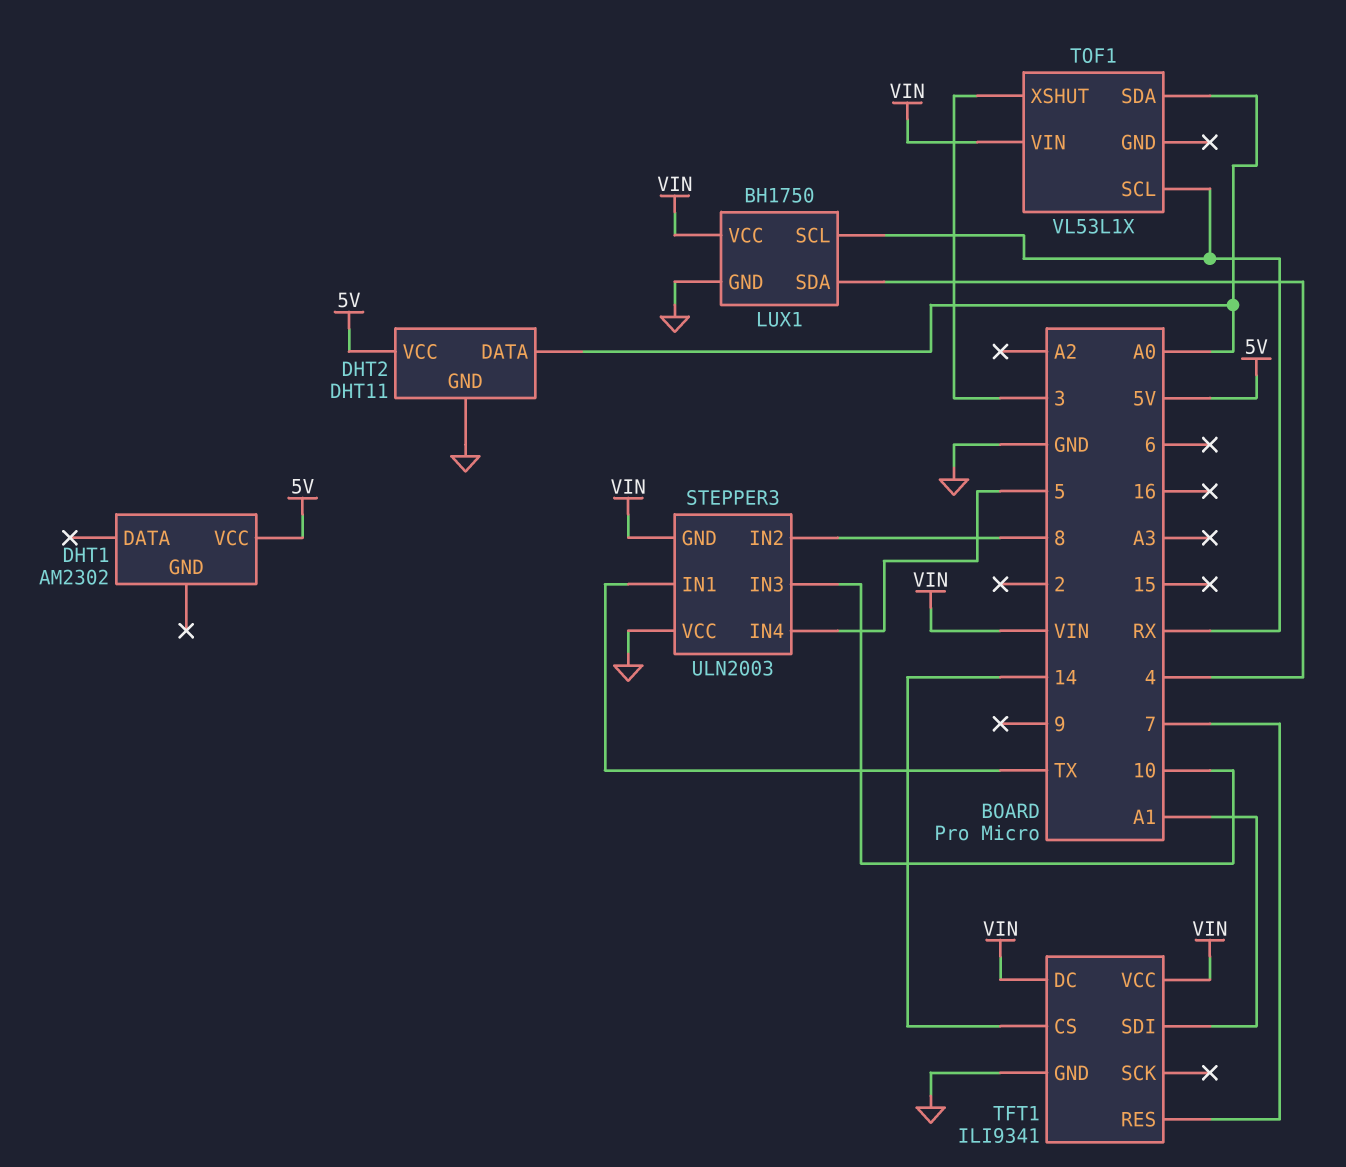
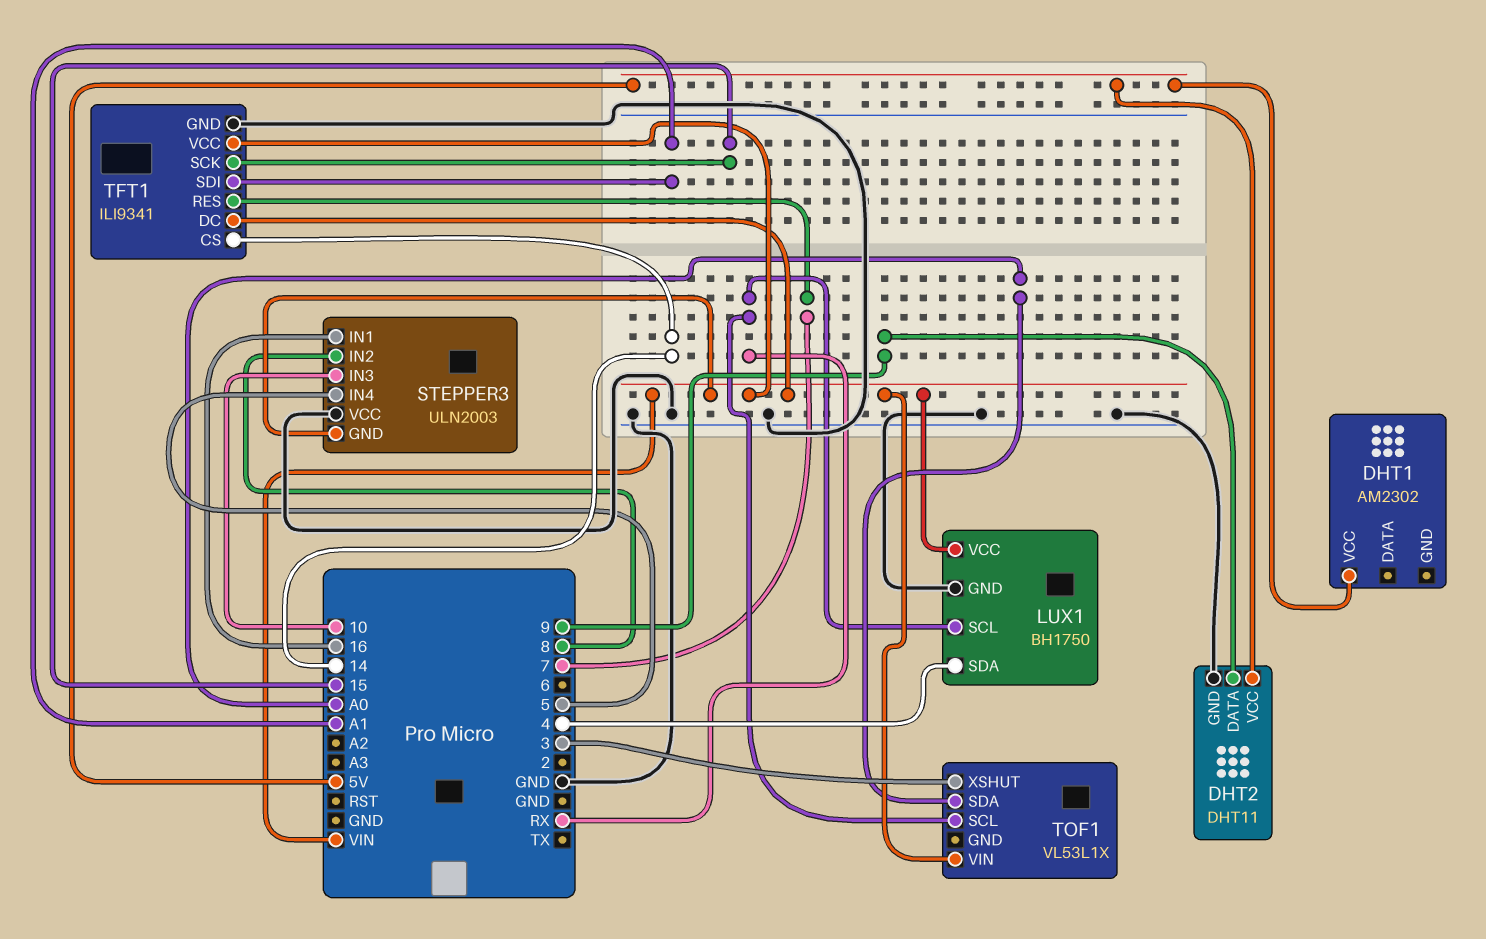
DHT2 pin DATA: A0 -> 9
STEPPER3 pin IN1: TX -> 16
TFT1 pin SCK: none -> 15

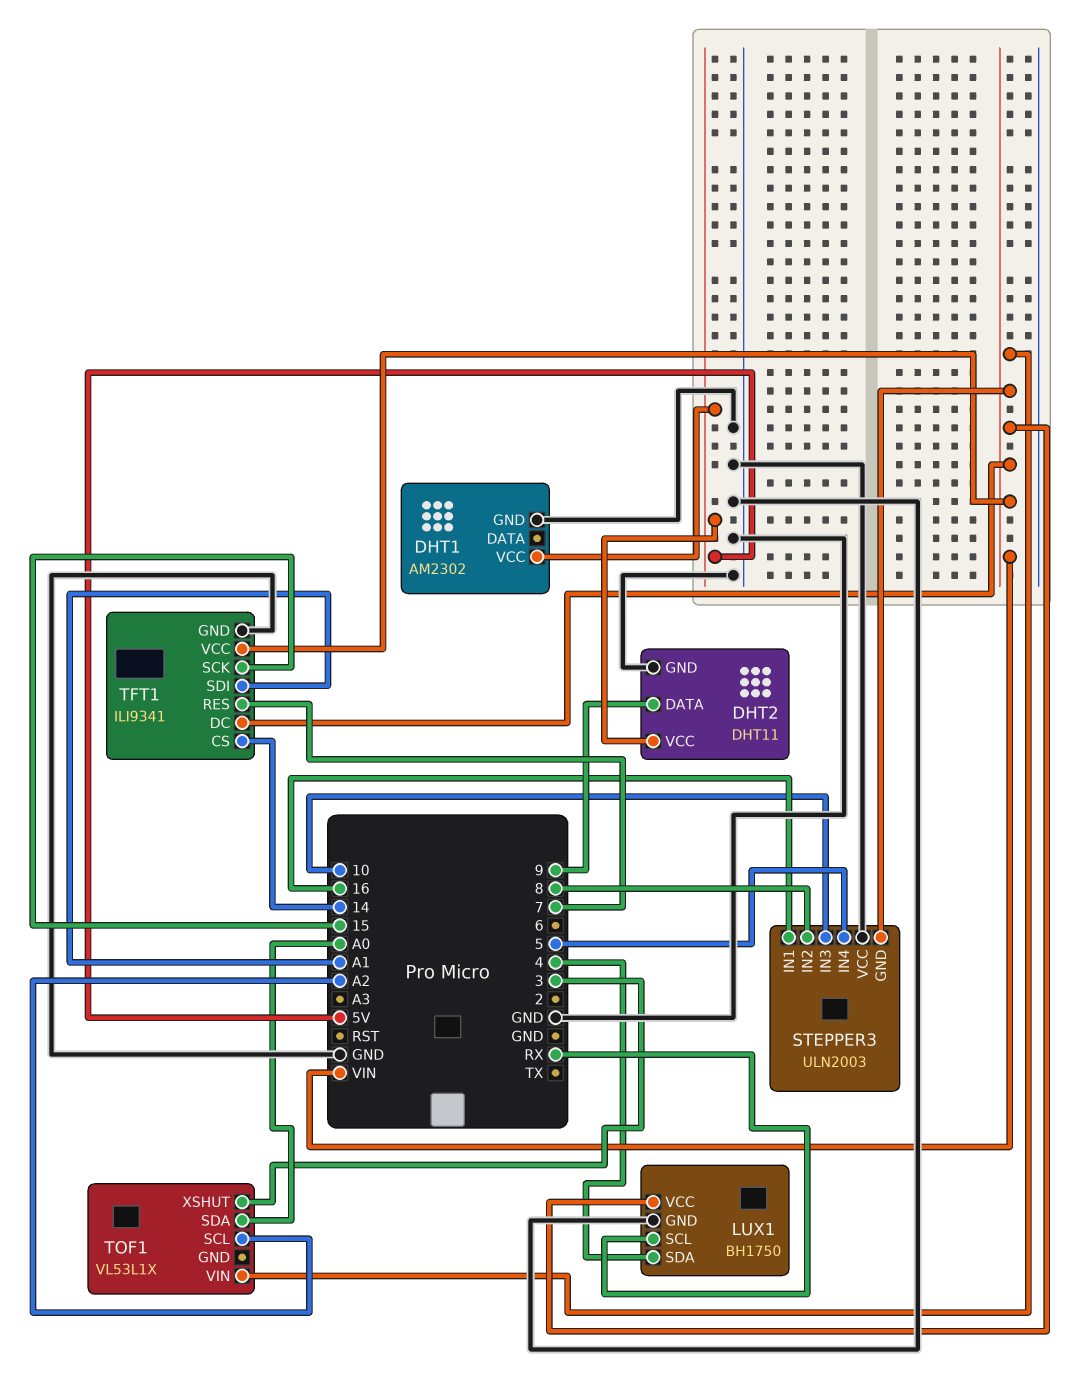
DHT1 pin GND: none -> GND
TOF1 pin SCL: RX -> A2

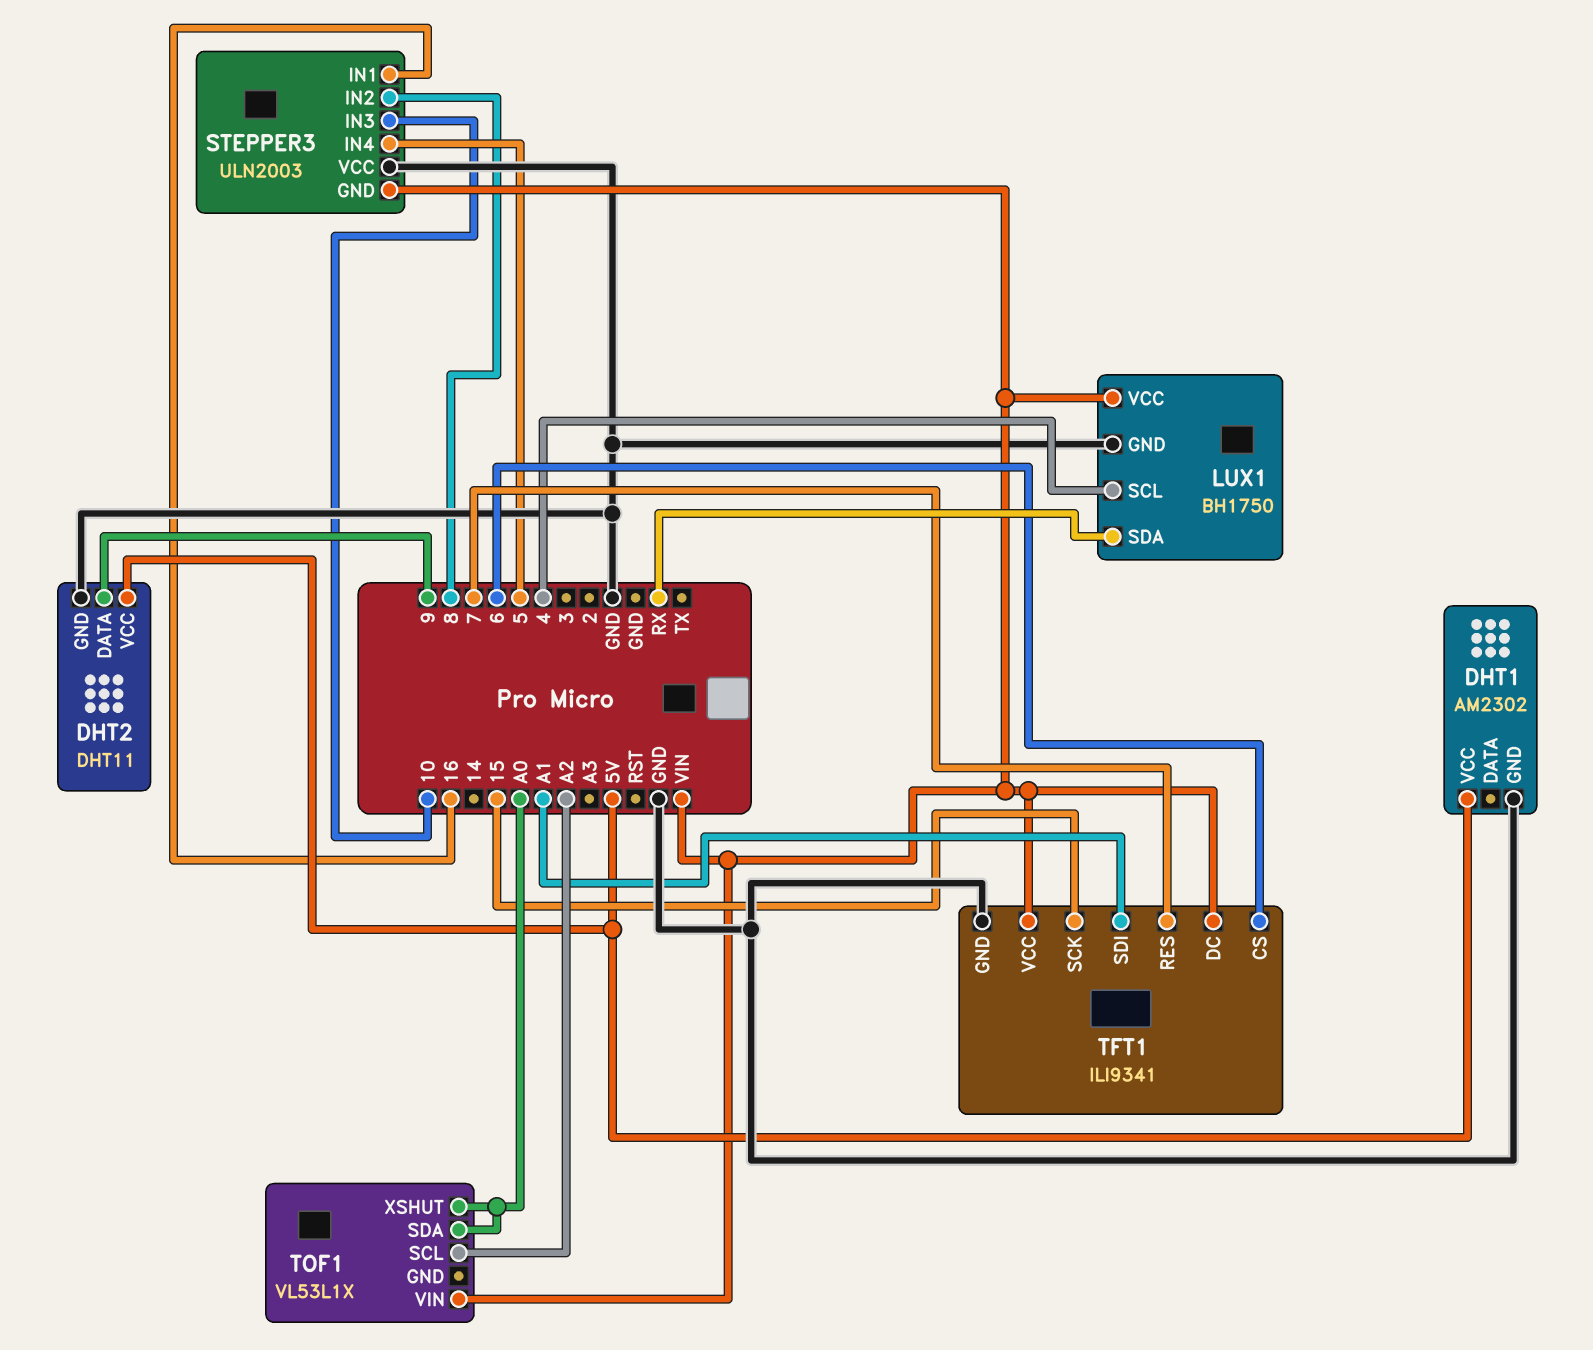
LUX1 pin SCL: RX -> 4
LUX1 pin SDA: 4 -> RX
TFT1 pin CS: 14 -> 6
TOF1 pin XSHUT: 3 -> A0

